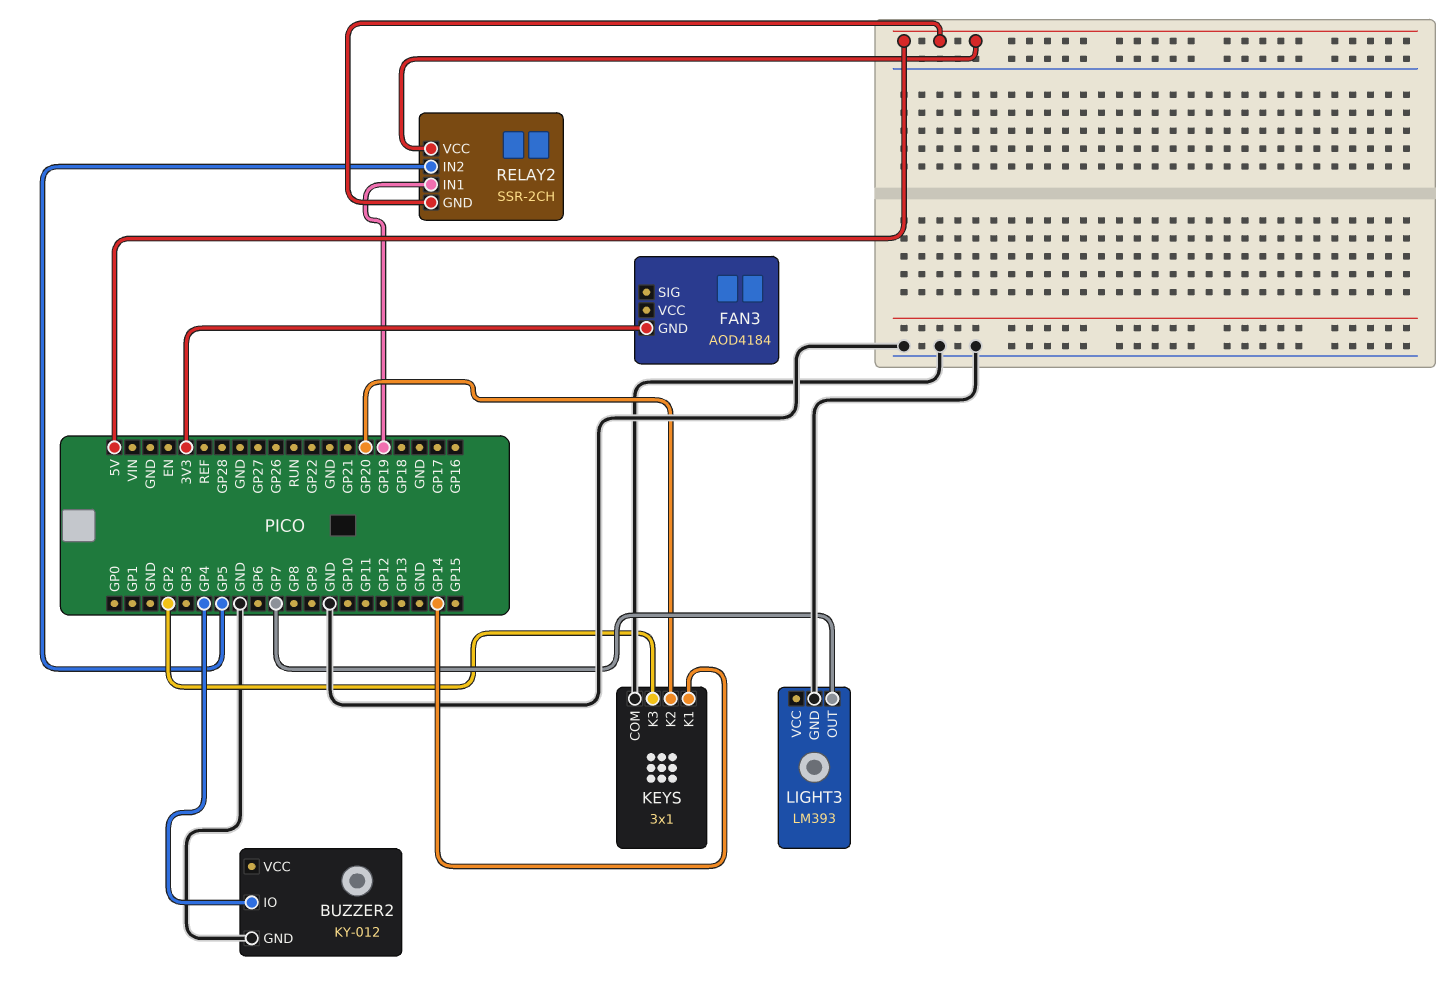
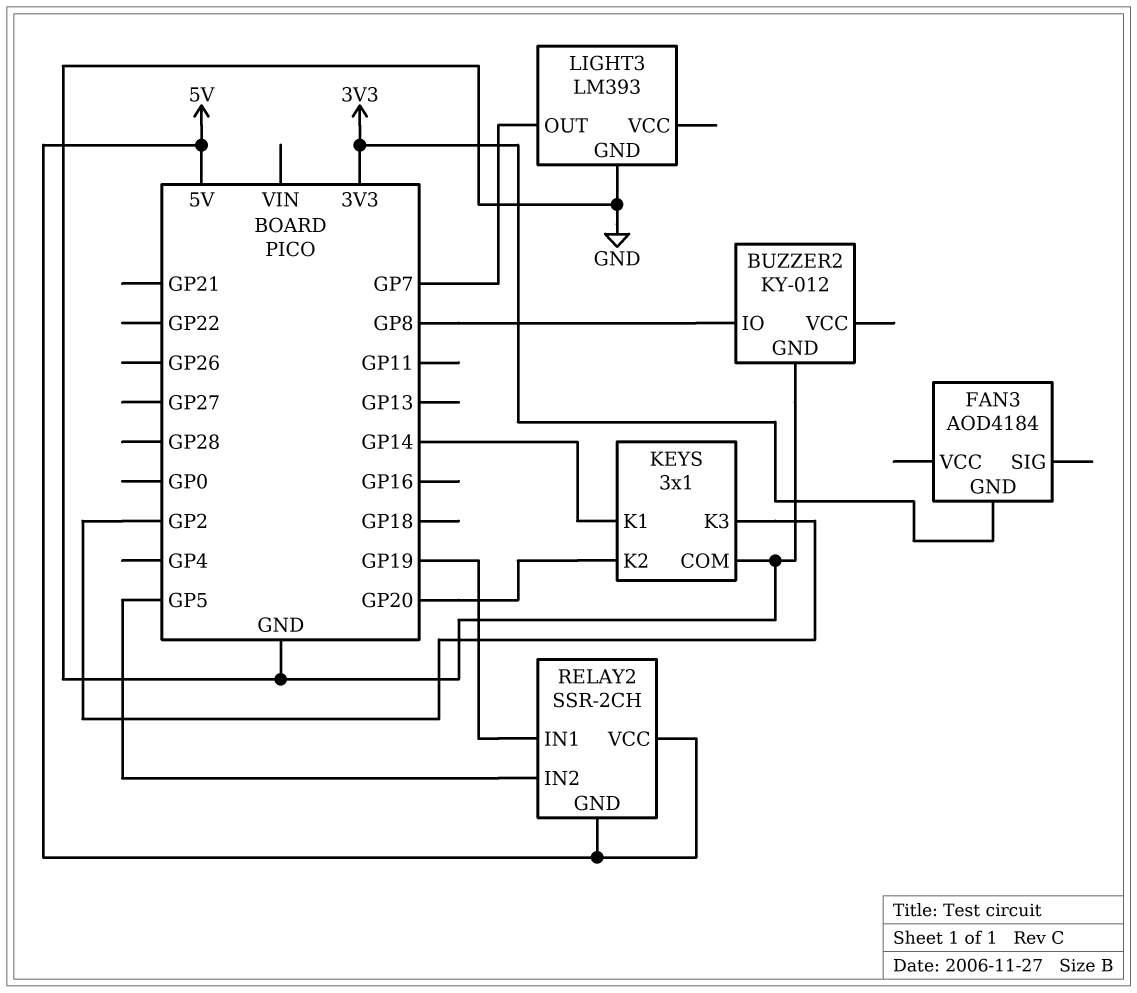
BUZZER2 pin IO: GP4 -> GP8

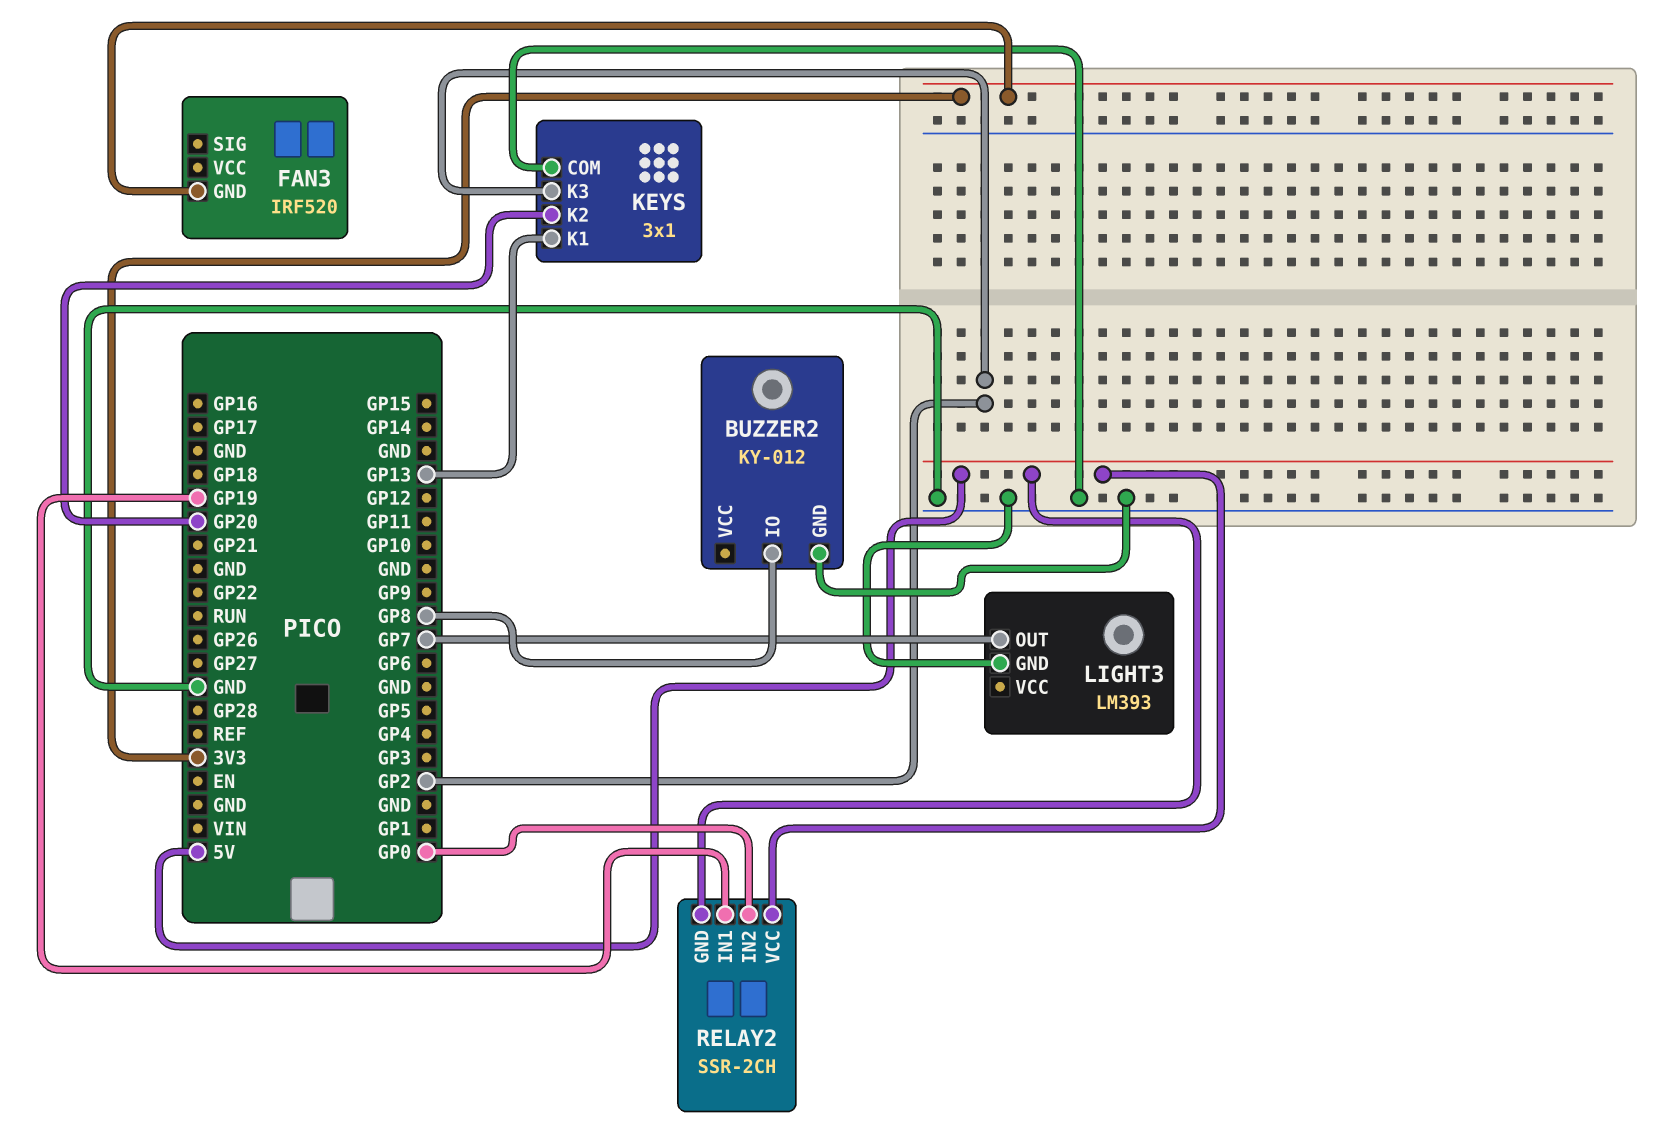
FAN3: AOD4184 -> IRF520
KEYS pin K1: GP14 -> GP13
RELAY2 pin IN2: GP5 -> GP0

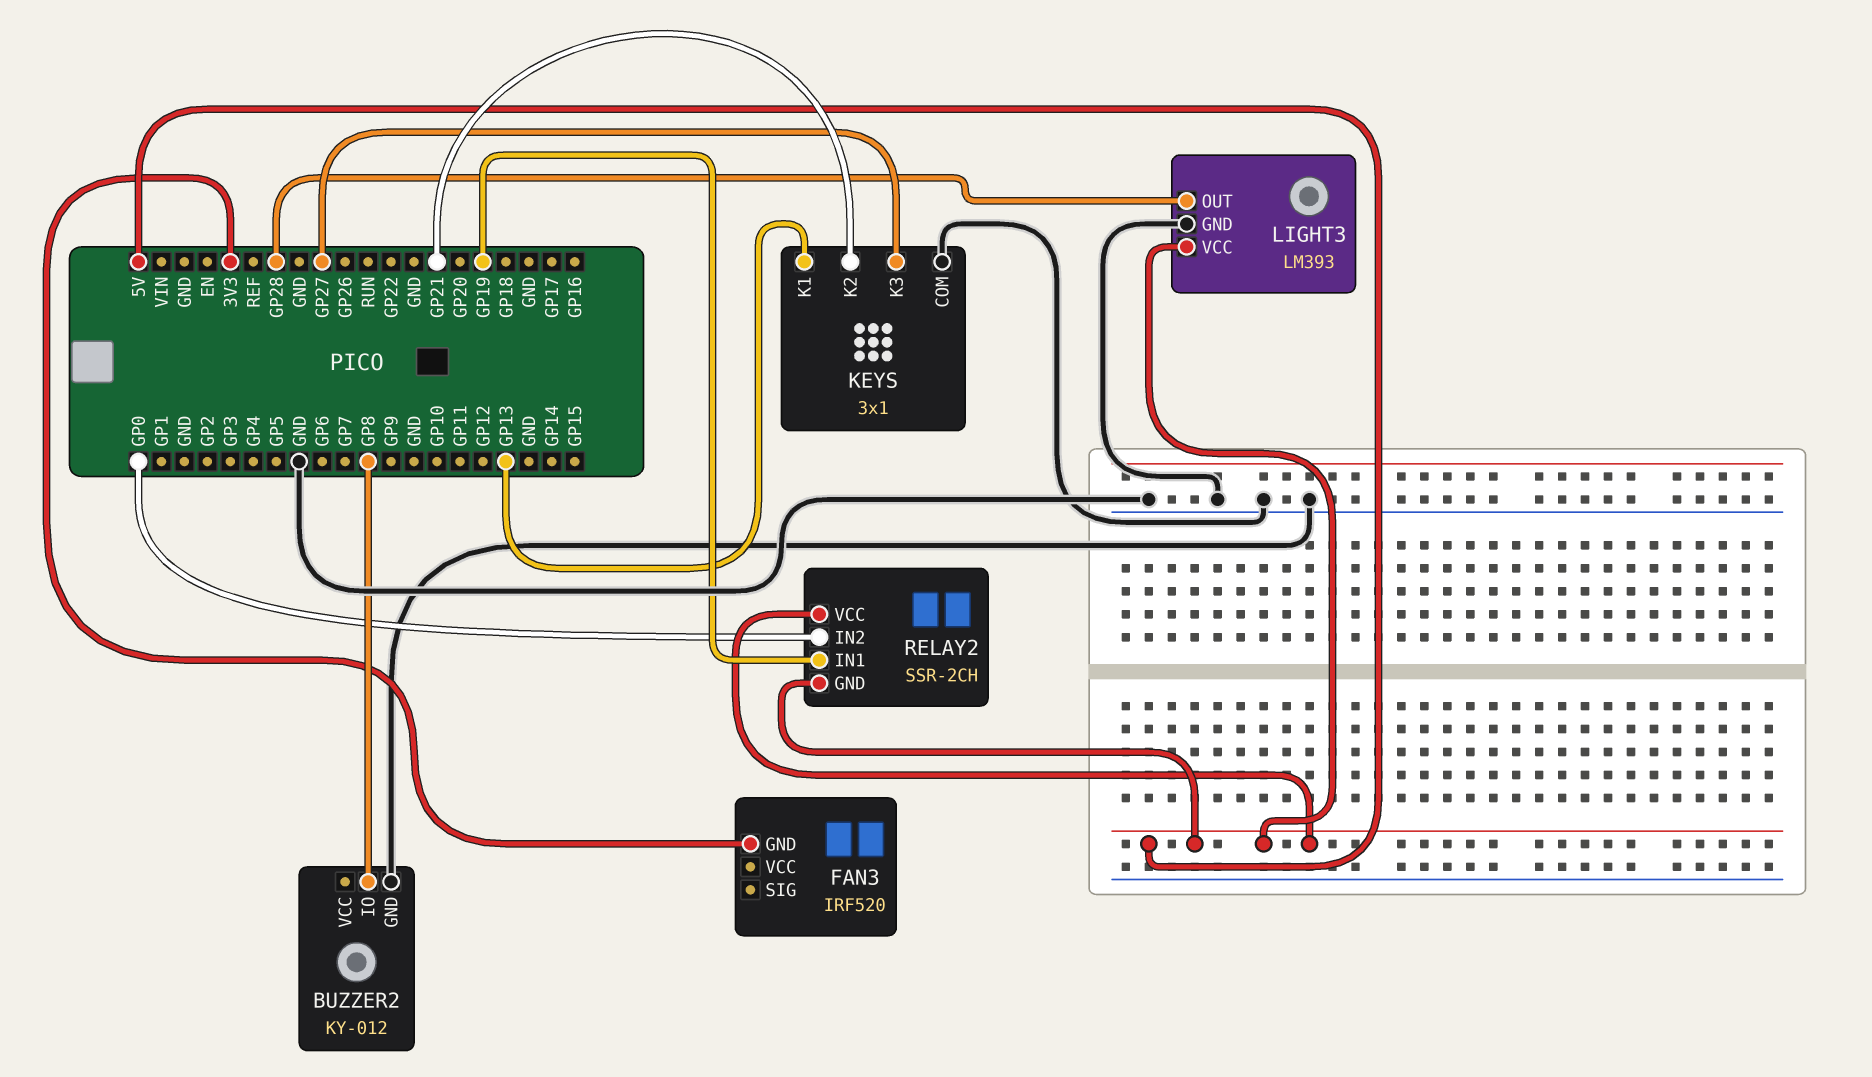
KEYS pin K2: GP20 -> GP21
KEYS pin K3: GP2 -> GP27
LIGHT3 pin OUT: GP7 -> GP28
LIGHT3 pin VCC: none -> 5V

